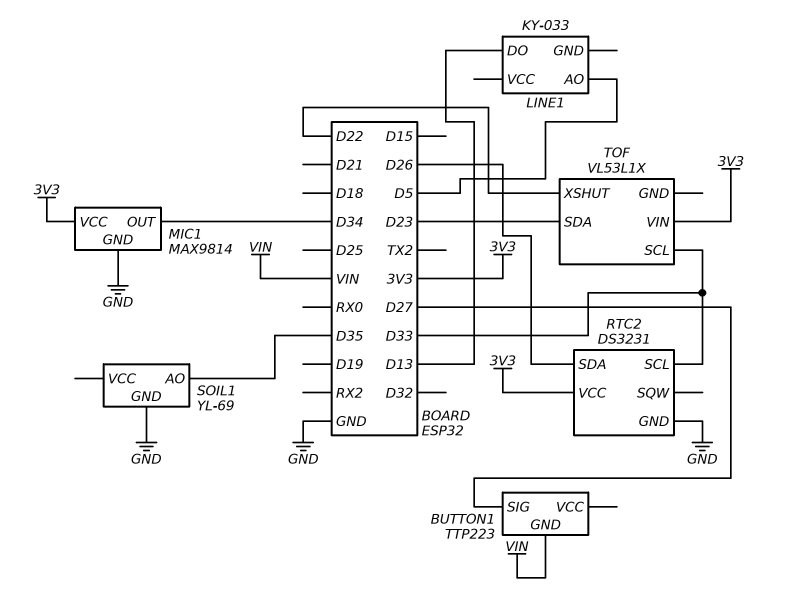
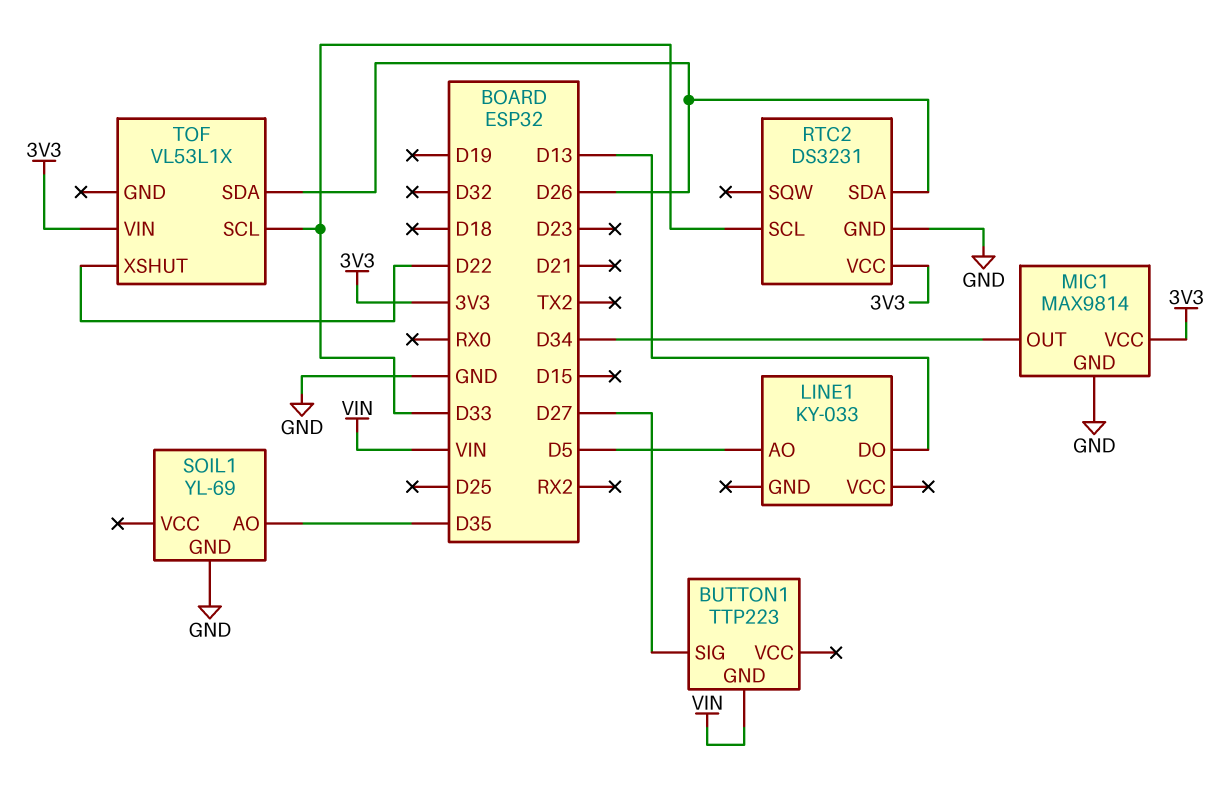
TOF pin SDA: D23 -> D26

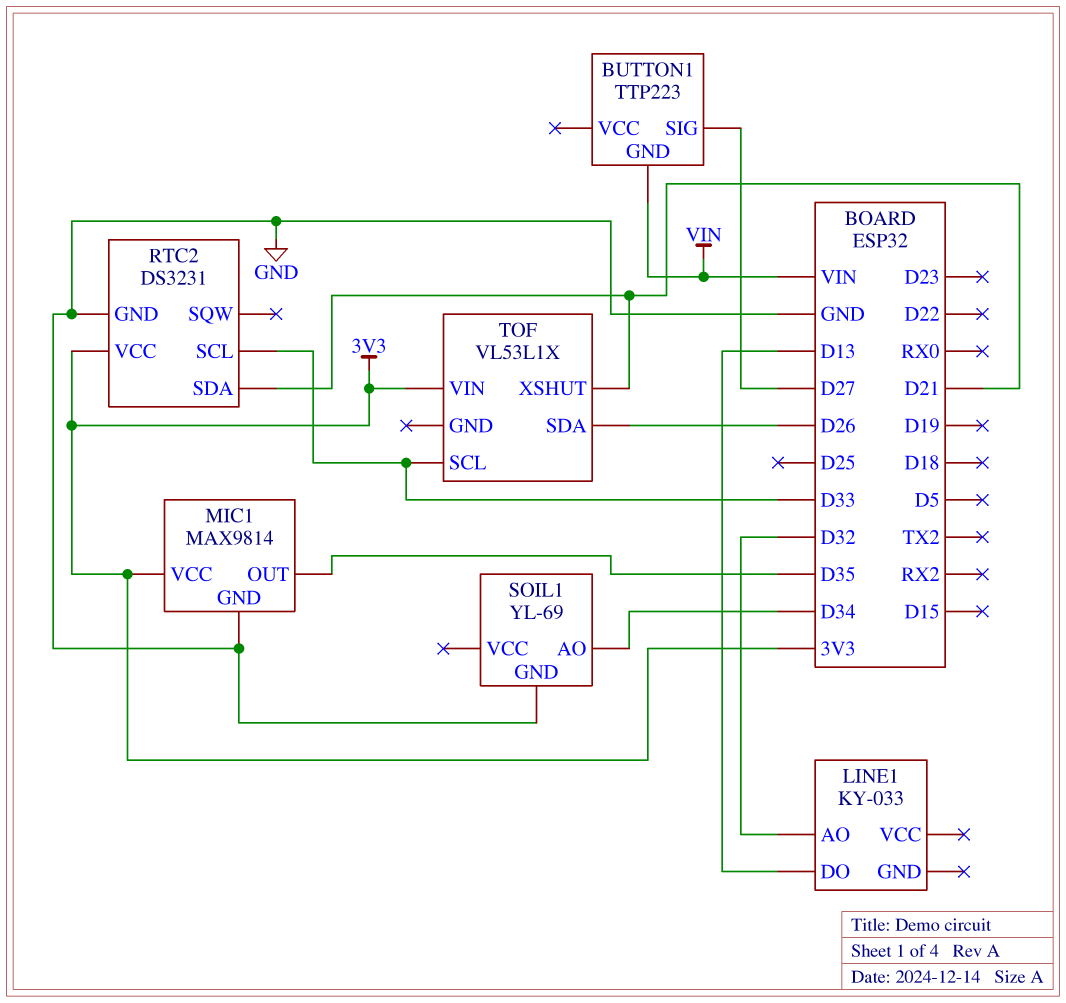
LINE1 pin AO: D5 -> D32
MIC1 pin OUT: D34 -> D35
RTC2 pin SDA: D26 -> D21
SOIL1 pin AO: D35 -> D34
TOF pin XSHUT: D22 -> D21

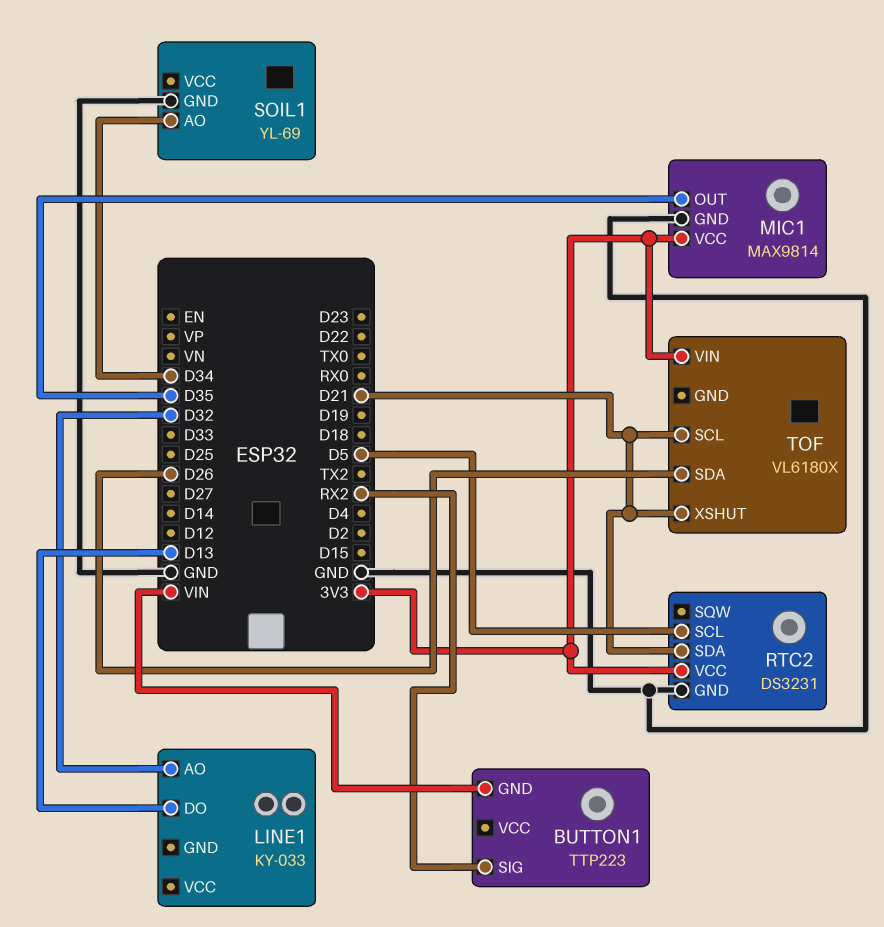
BUTTON1 pin SIG: D27 -> RX2
RTC2 pin SCL: D33 -> D5
TOF: VL53L1X -> VL6180X
TOF pin SCL: D33 -> D21

